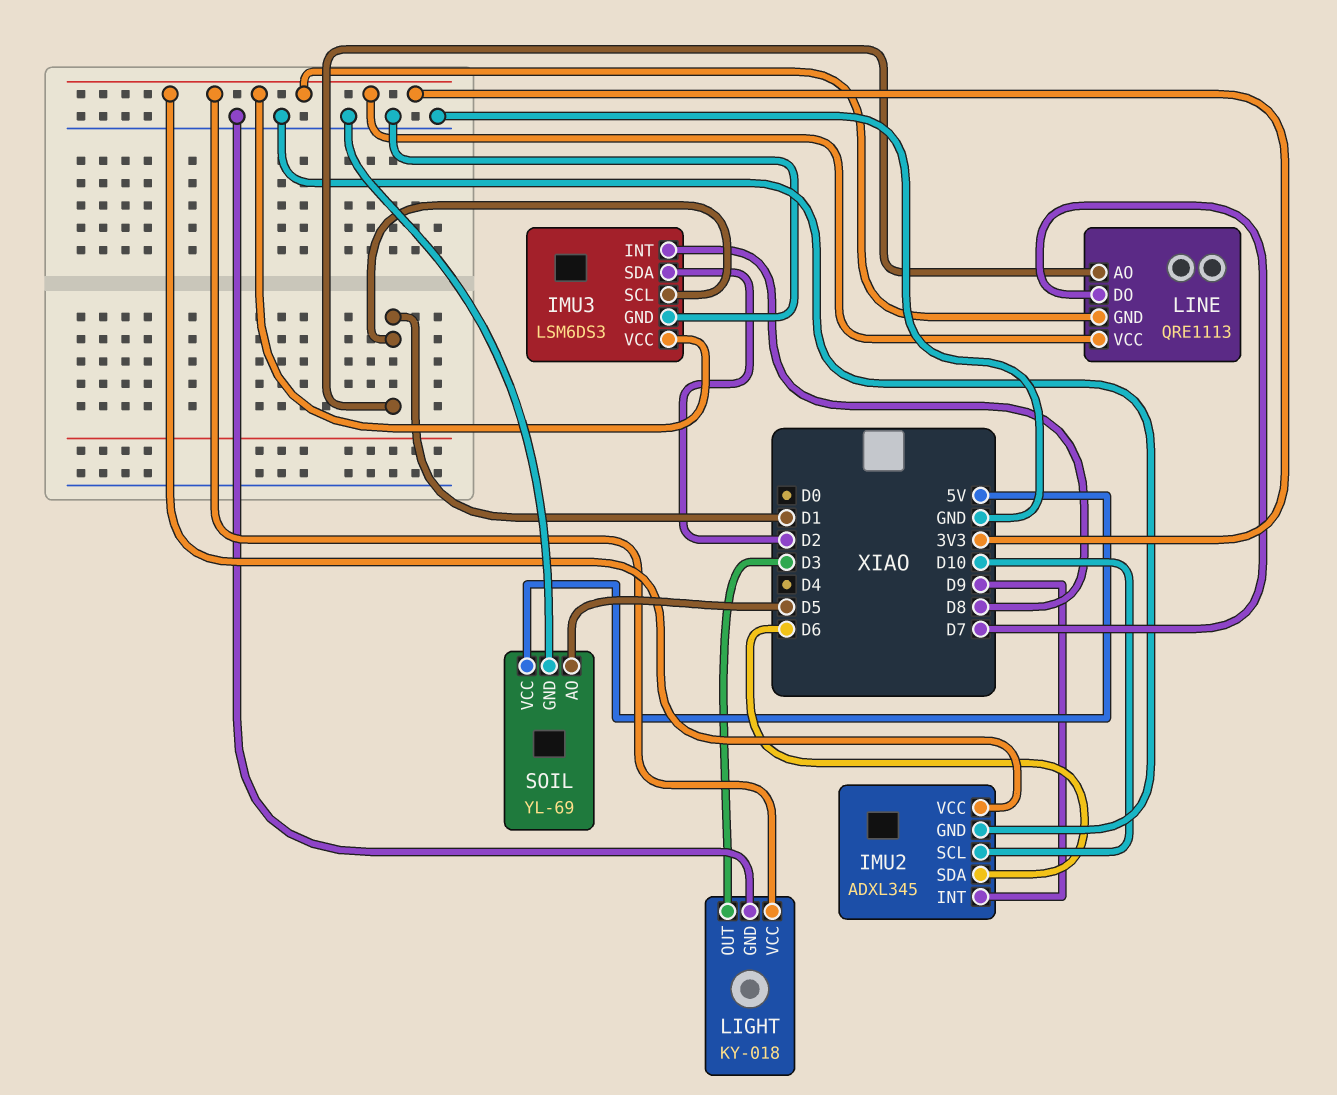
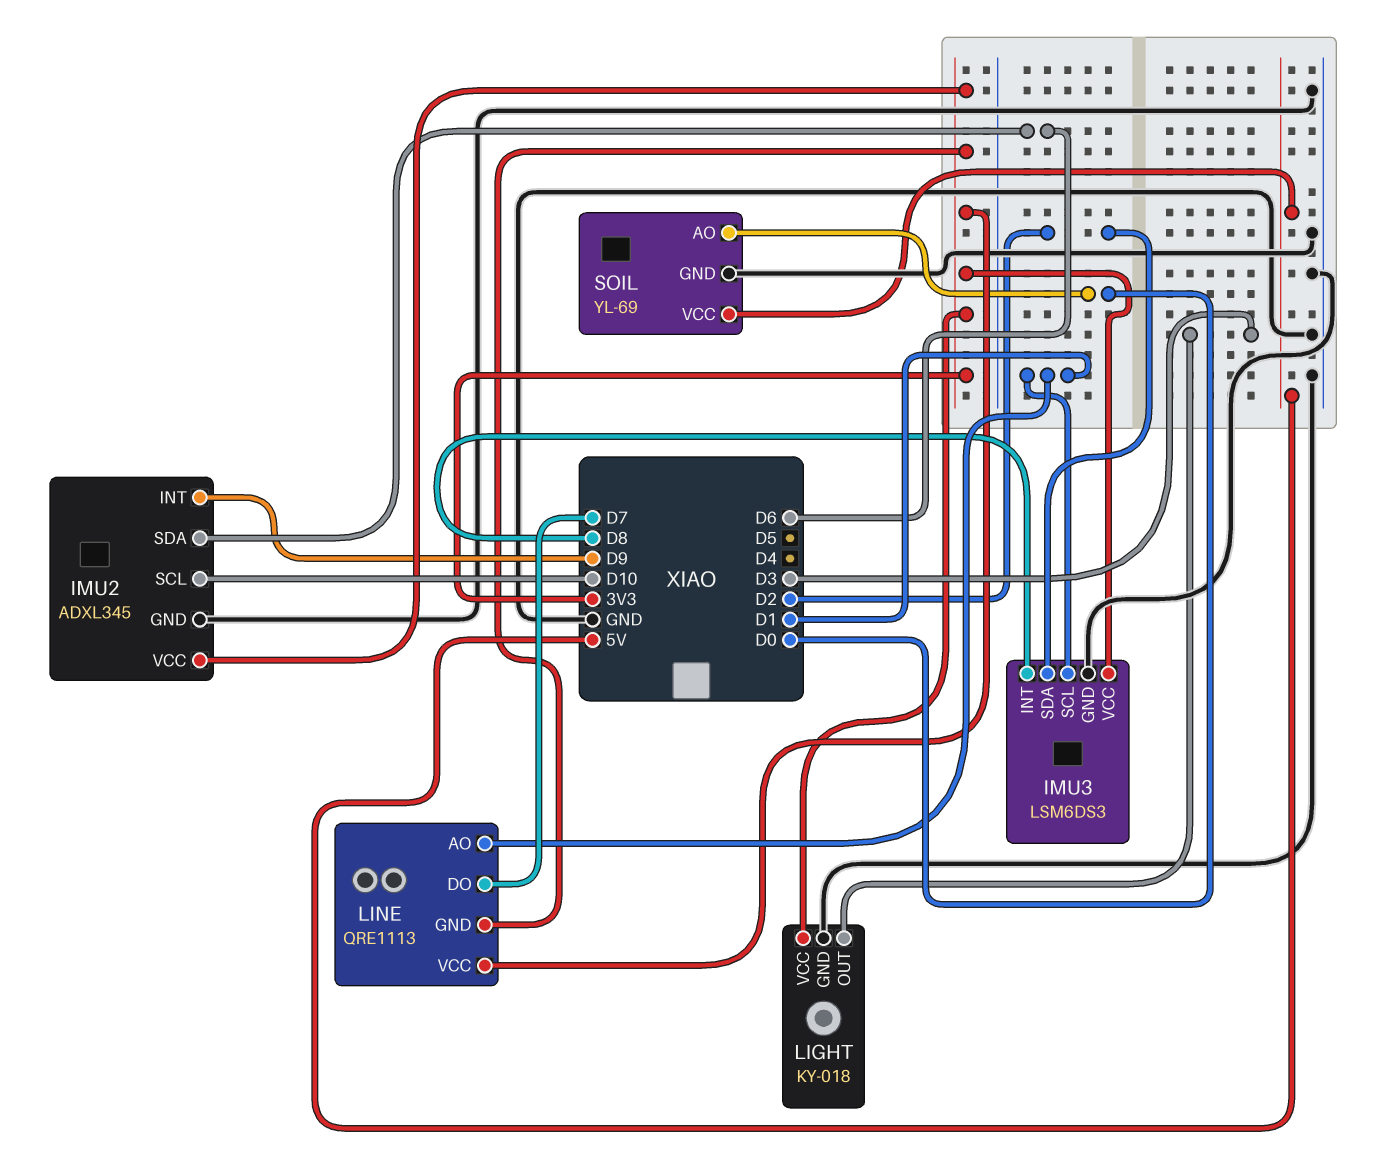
SOIL pin AO: D5 -> D0

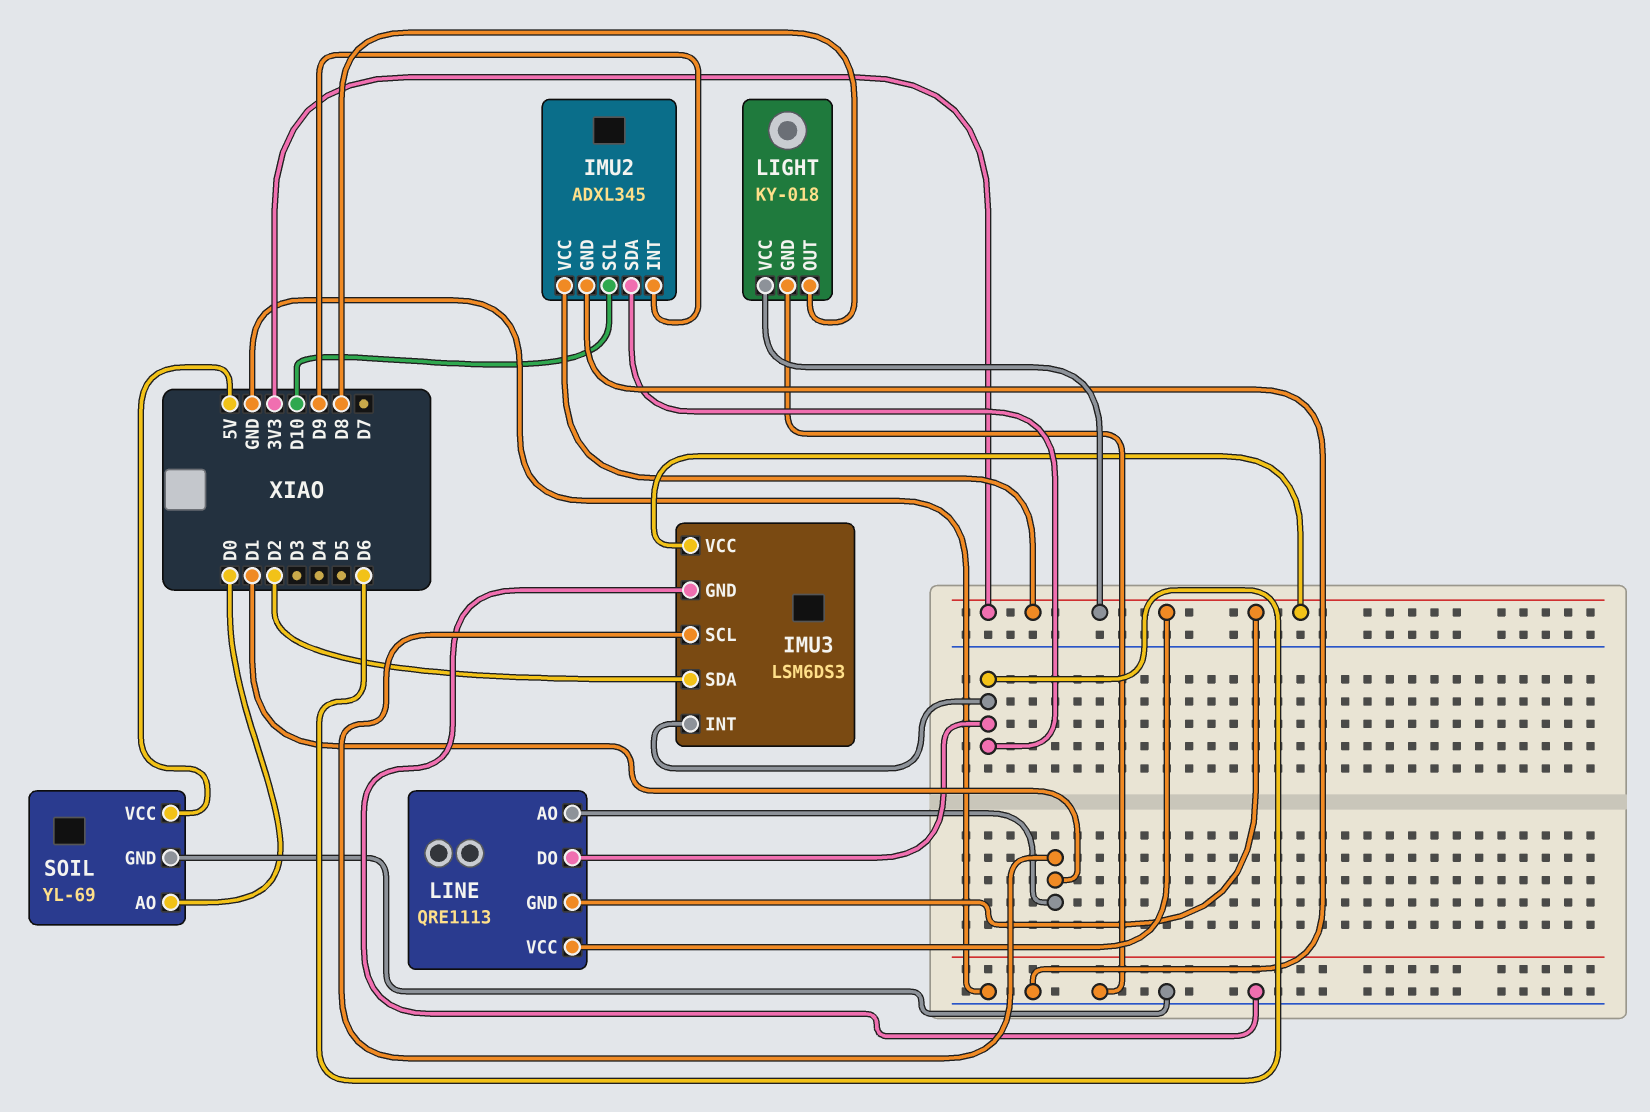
IMU3 pin INT: D8 -> D6
LIGHT pin OUT: D3 -> D8
LINE pin DO: D7 -> D6

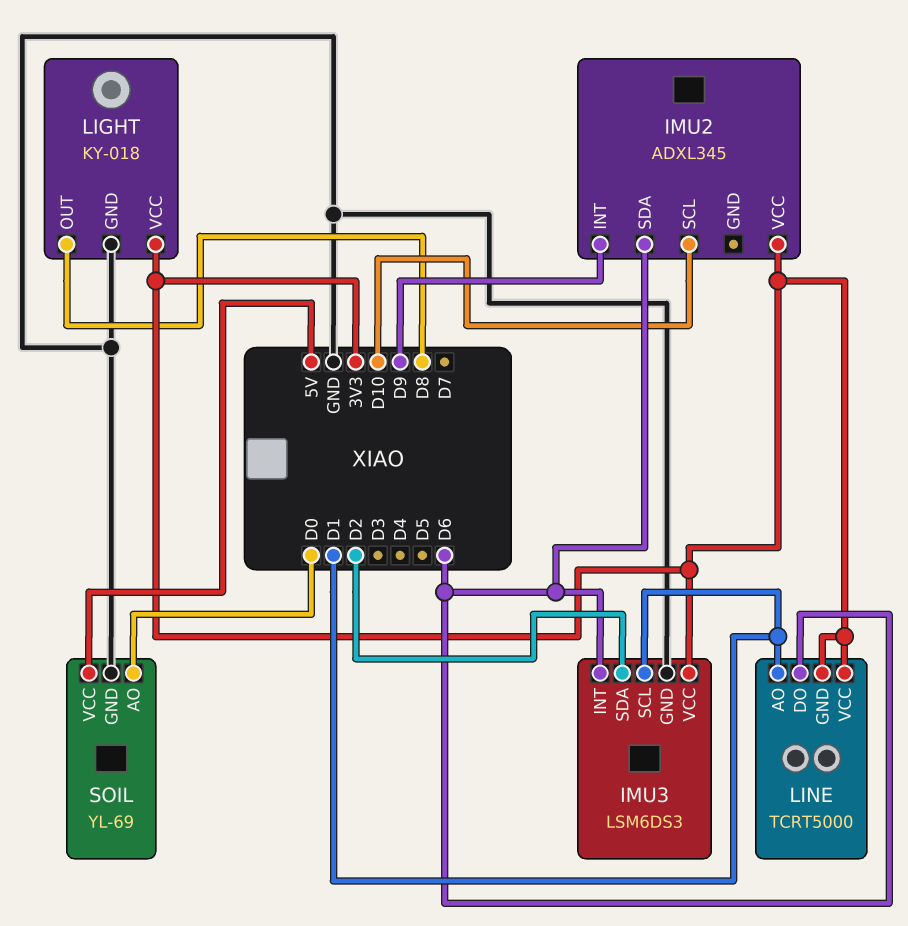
IMU2 pin GND: GND -> none
LINE: QRE1113 -> TCRT5000

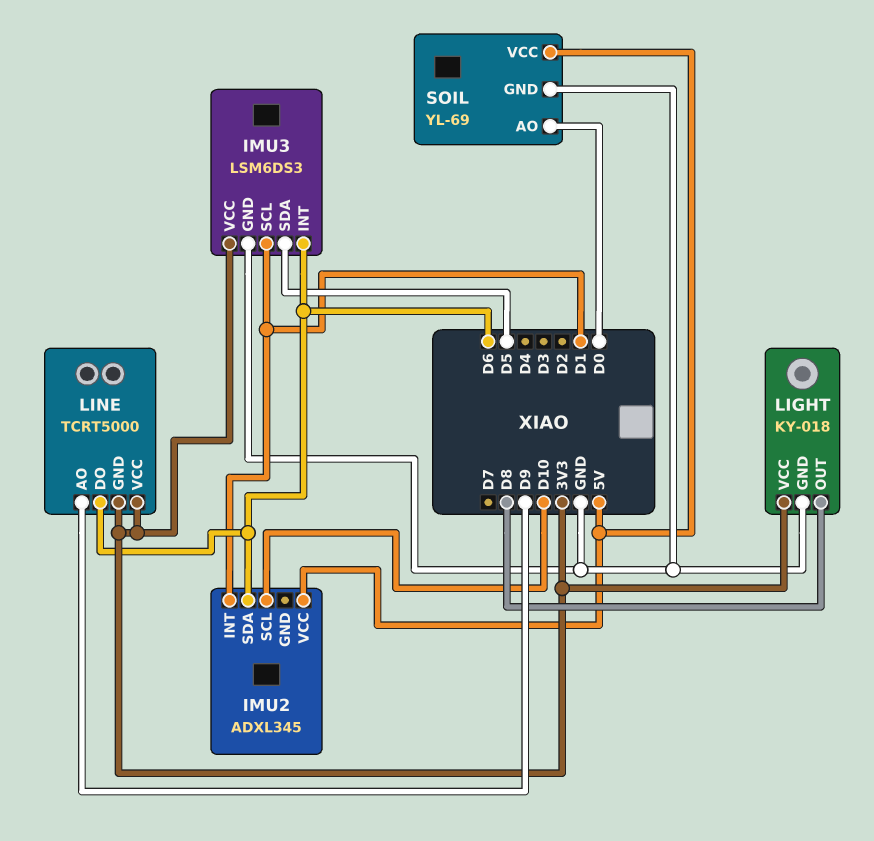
IMU2 pin INT: D9 -> D1
IMU2 pin VCC: 3V3 -> 5V
IMU3 pin SDA: D2 -> D5
LINE pin AO: D1 -> D9

